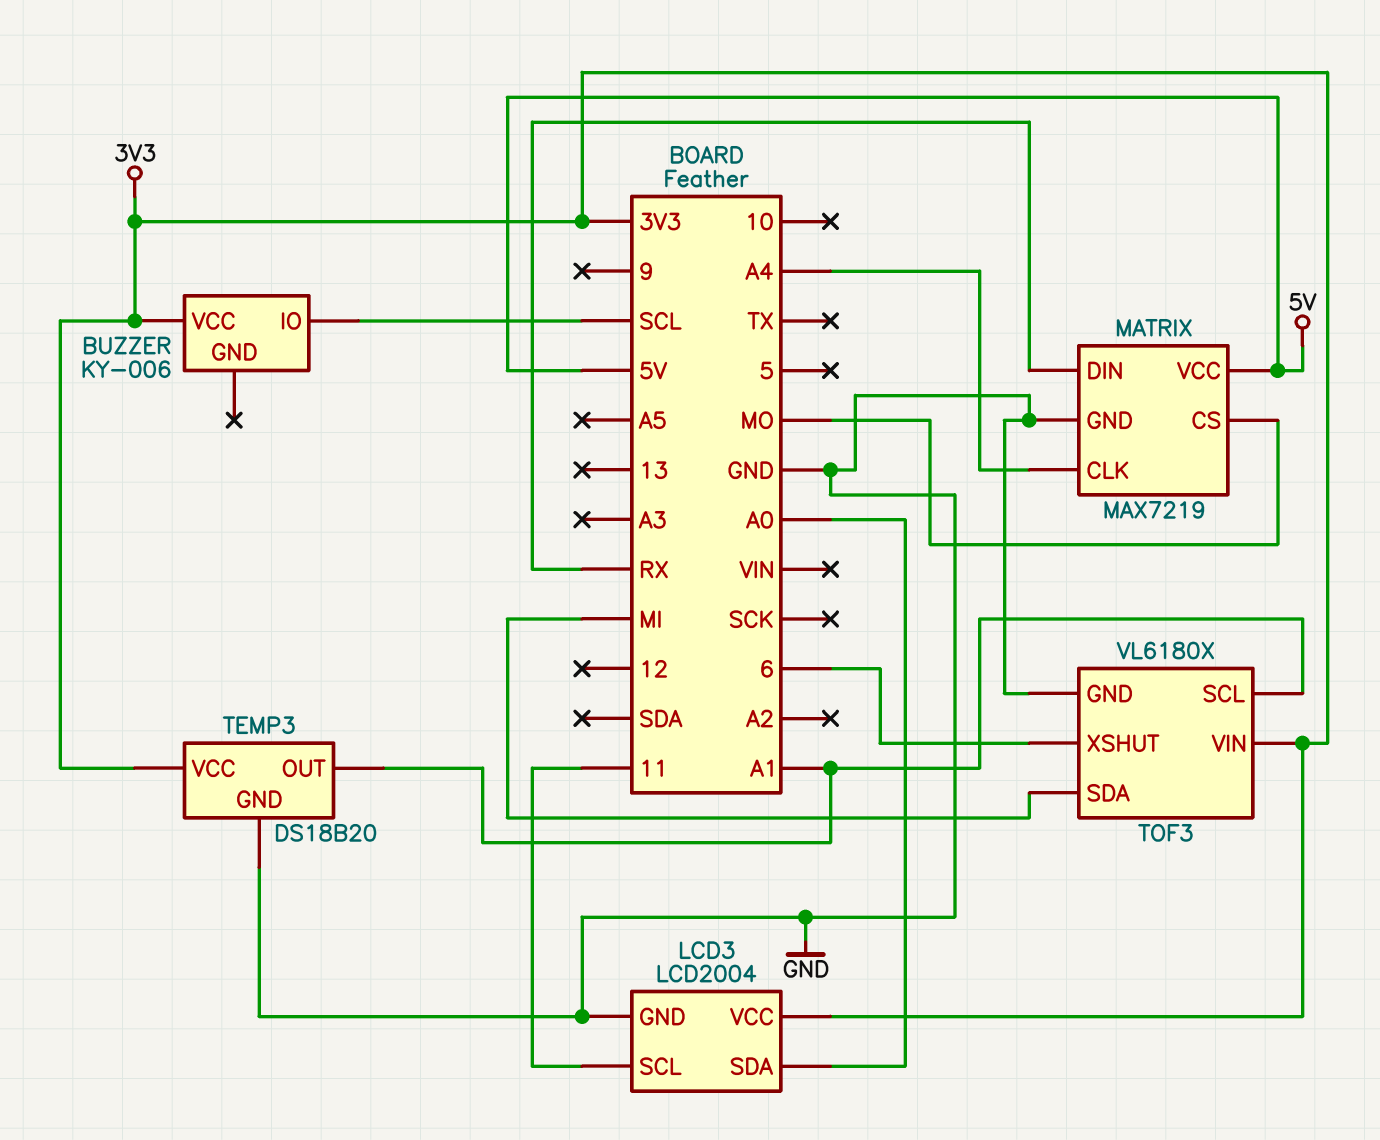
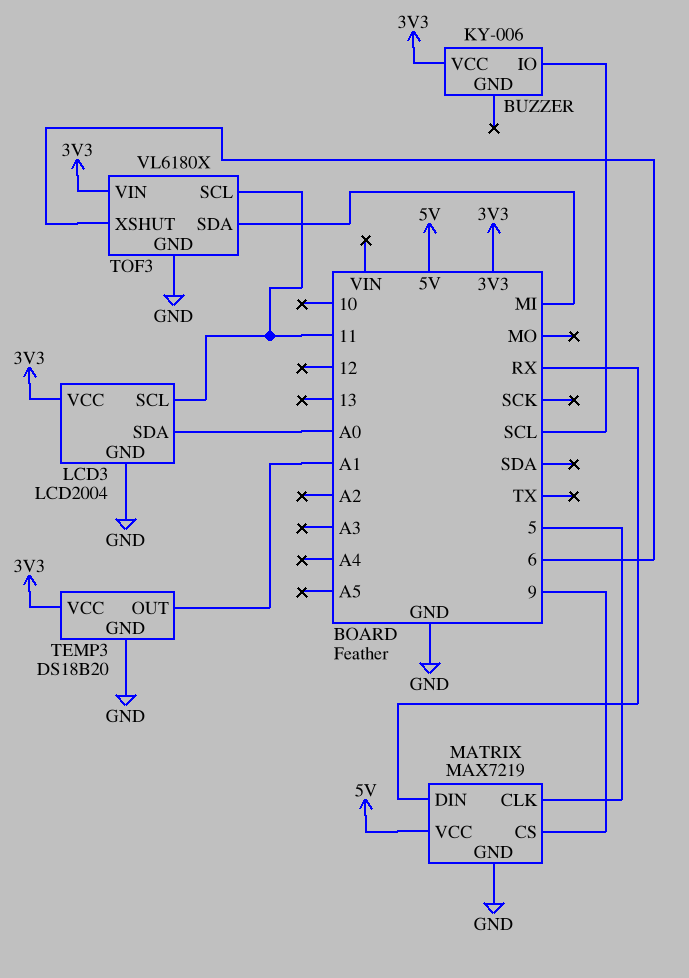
MATRIX pin CLK: A4 -> 5
MATRIX pin CS: MO -> 9
TOF3 pin SCL: A1 -> 11

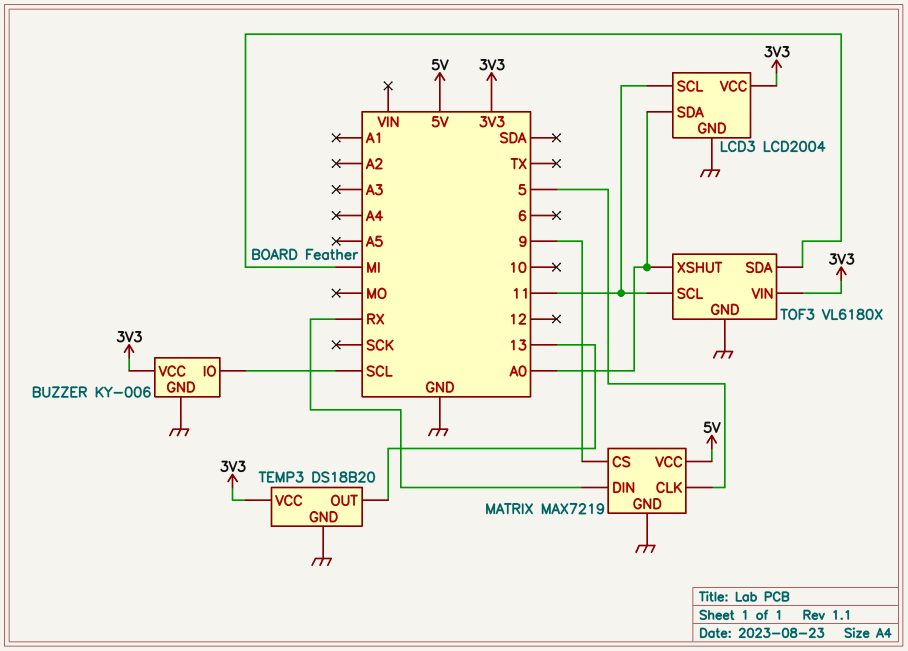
BUZZER pin GND: none -> GND
TEMP3 pin OUT: A1 -> 13
TOF3 pin XSHUT: 6 -> A0

